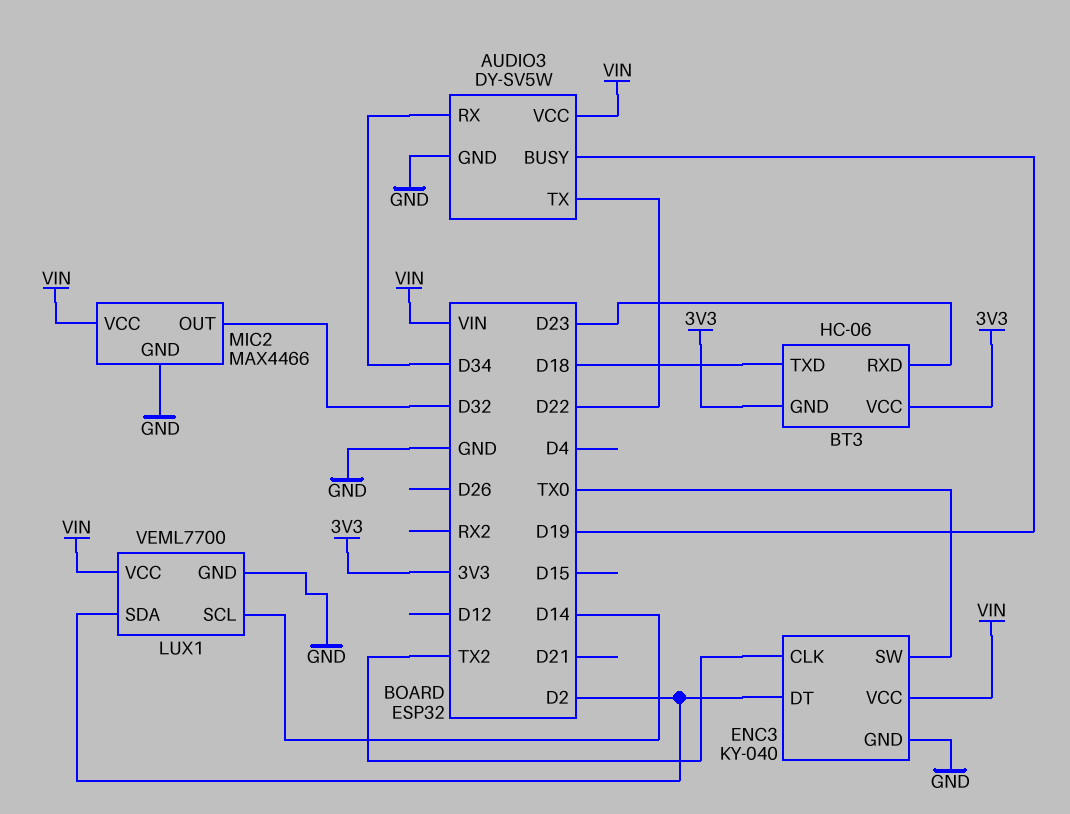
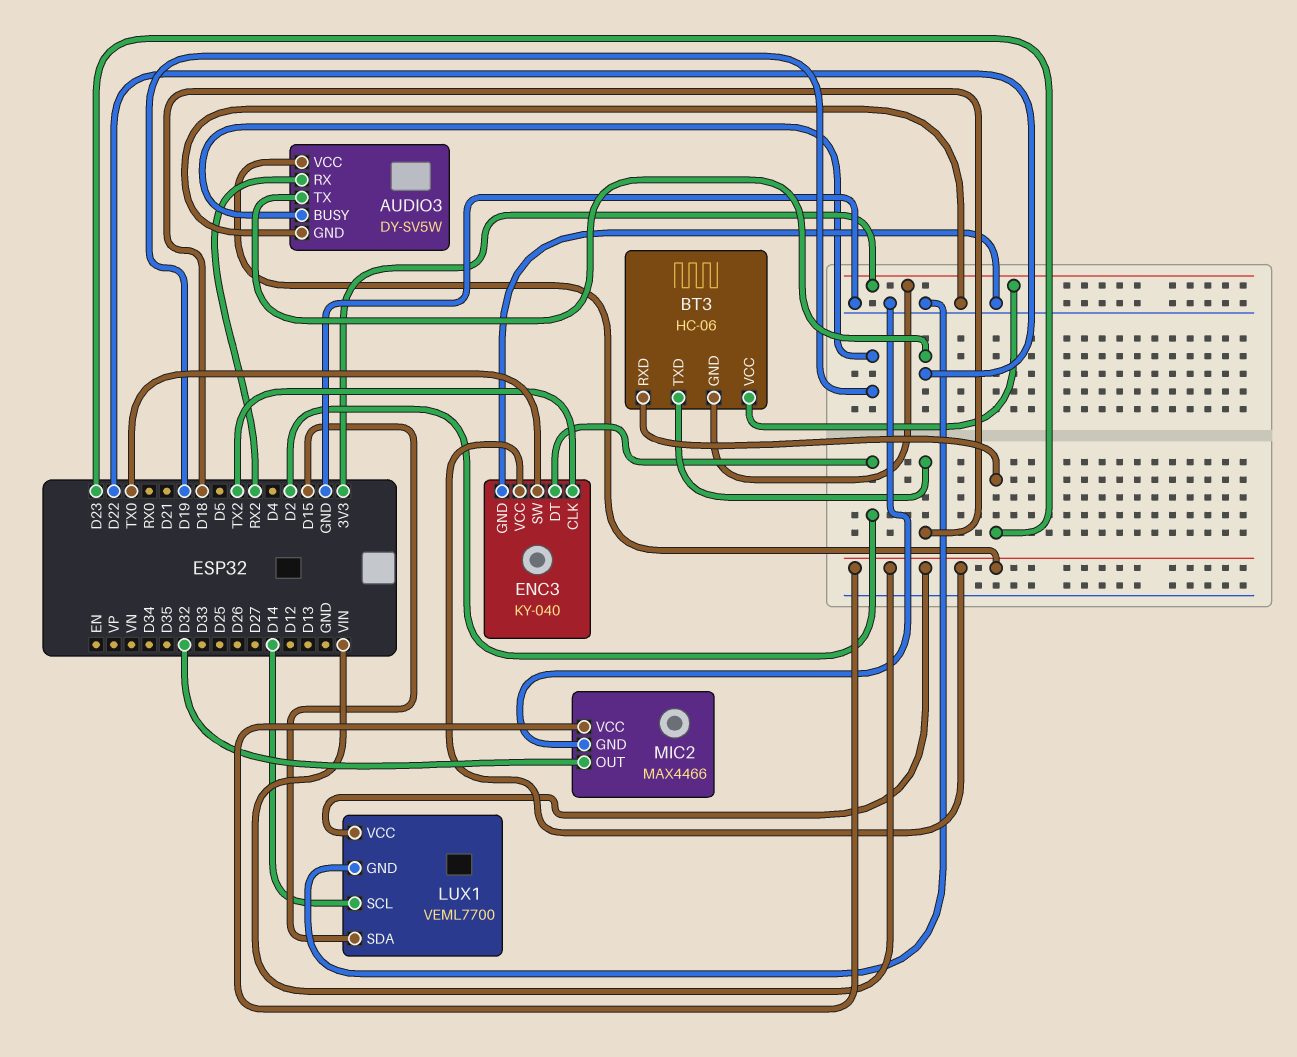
AUDIO3 pin RX: D34 -> RX2
LUX1 pin SDA: D2 -> D15

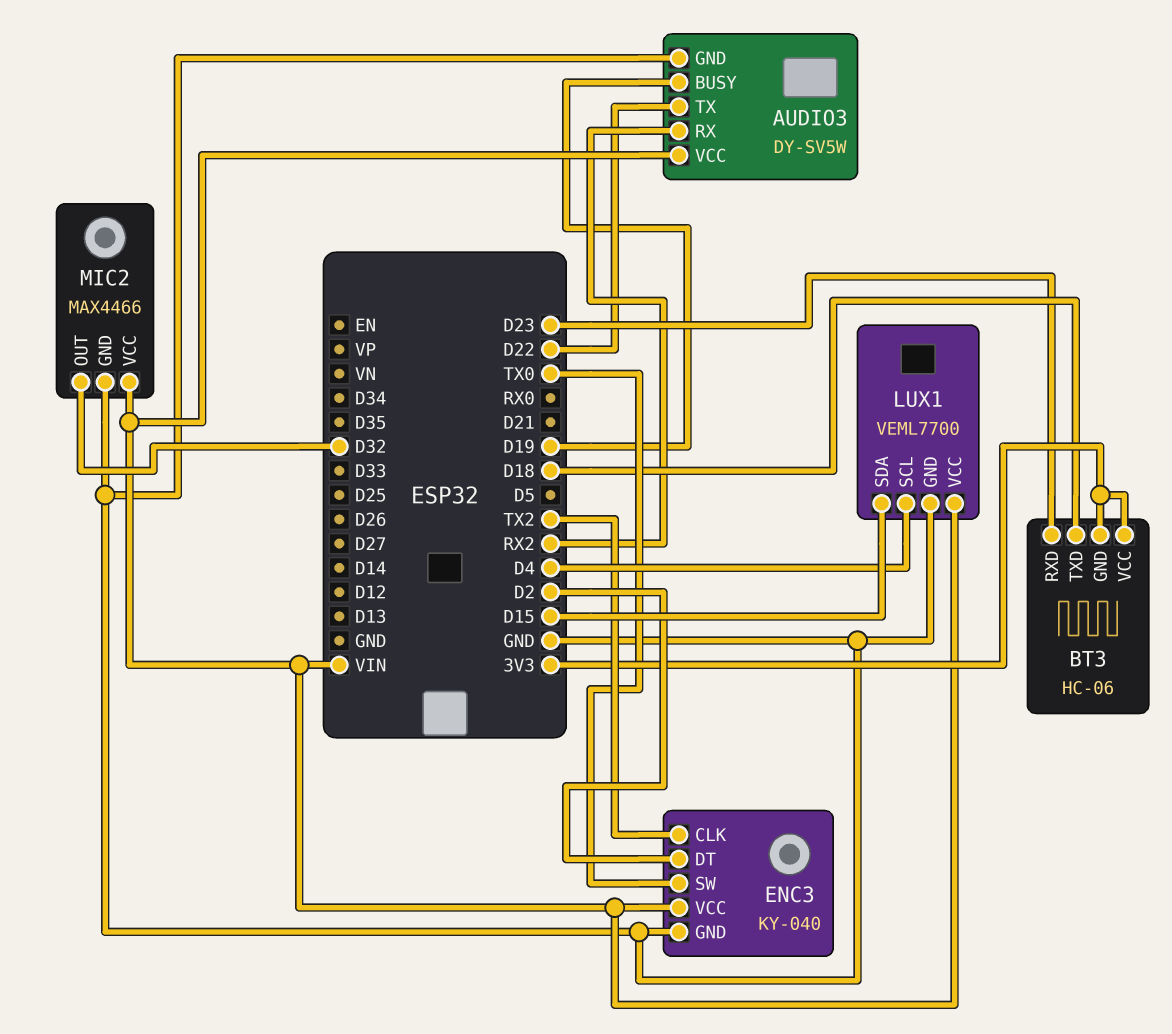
LUX1 pin SCL: D14 -> D4

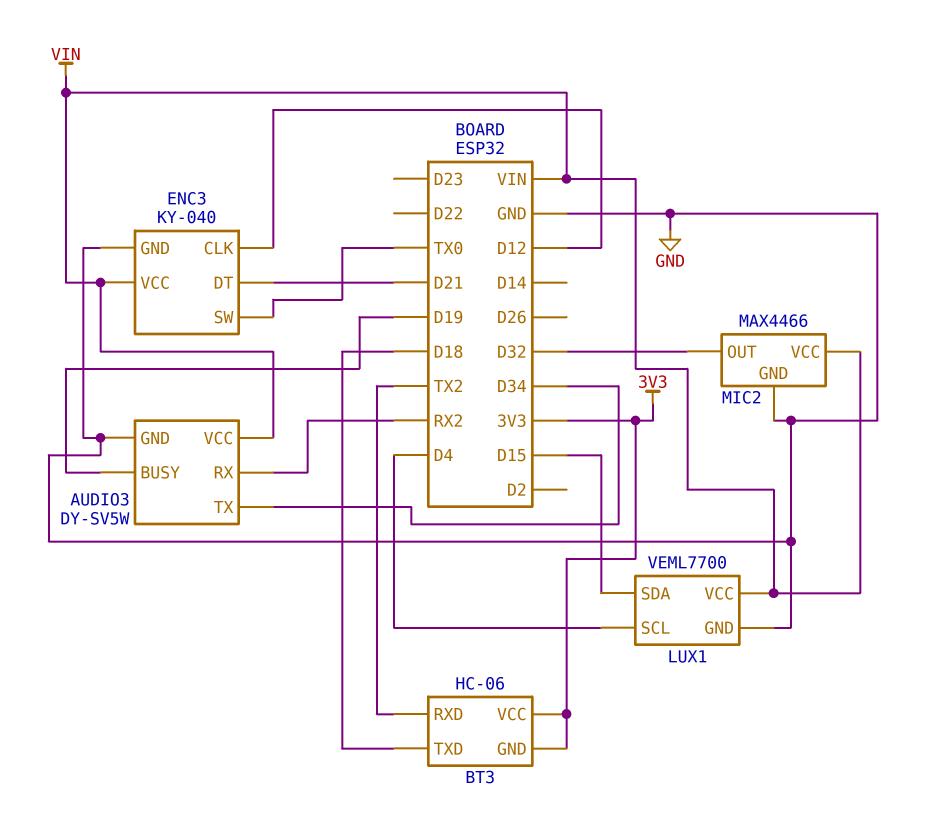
AUDIO3 pin TX: D22 -> D34
BT3 pin RXD: D23 -> TX2
ENC3 pin CLK: TX2 -> D12
ENC3 pin DT: D2 -> D21

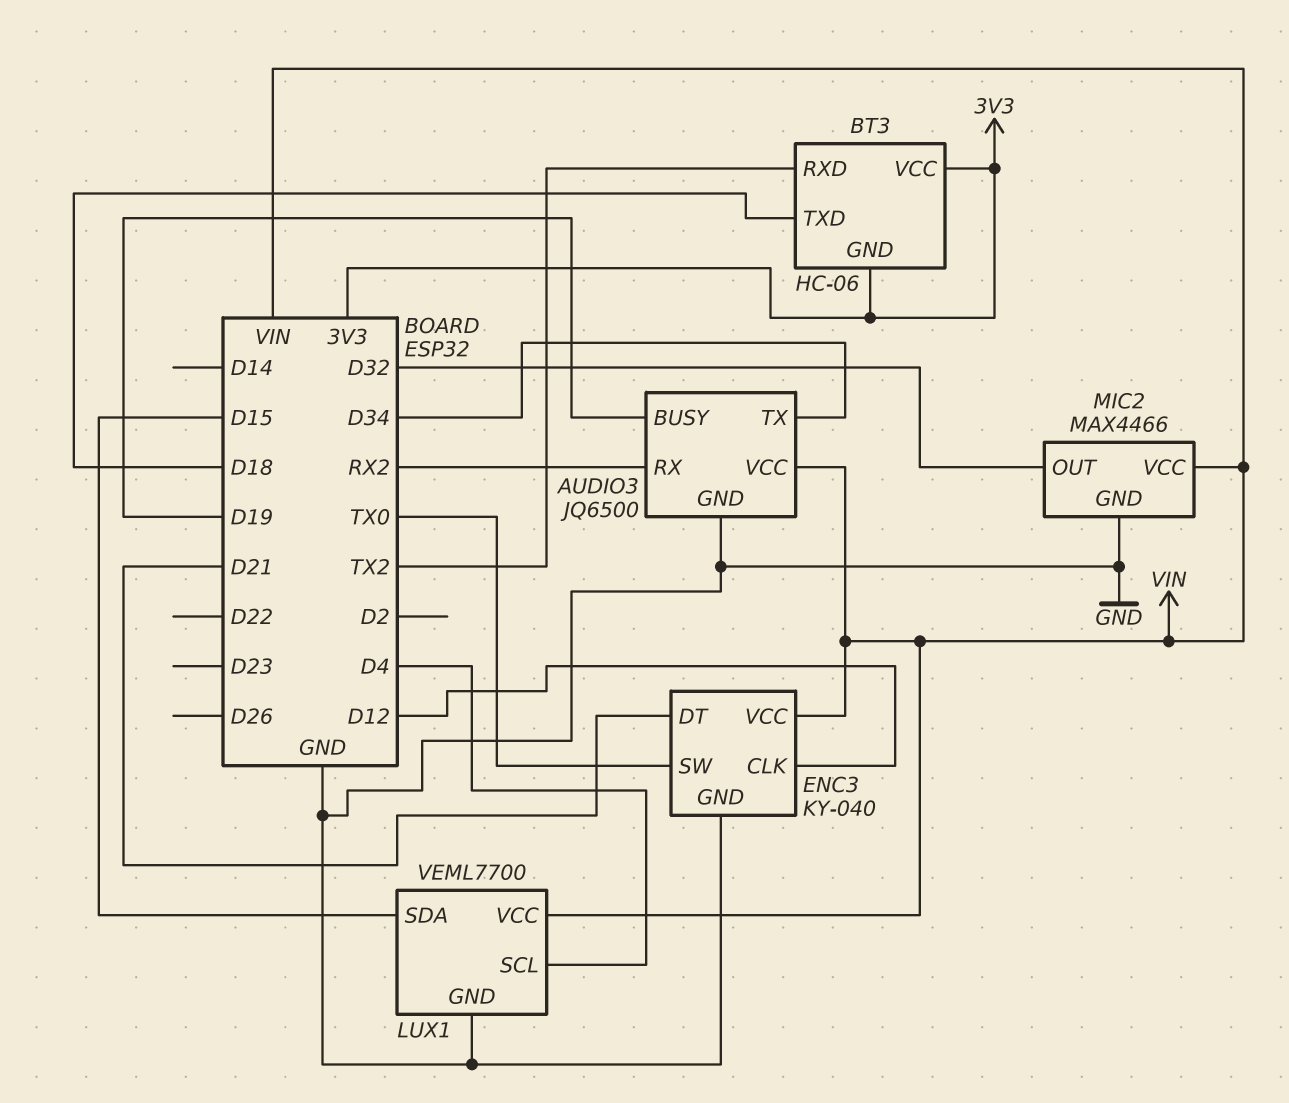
AUDIO3: DY-SV5W -> JQ6500

